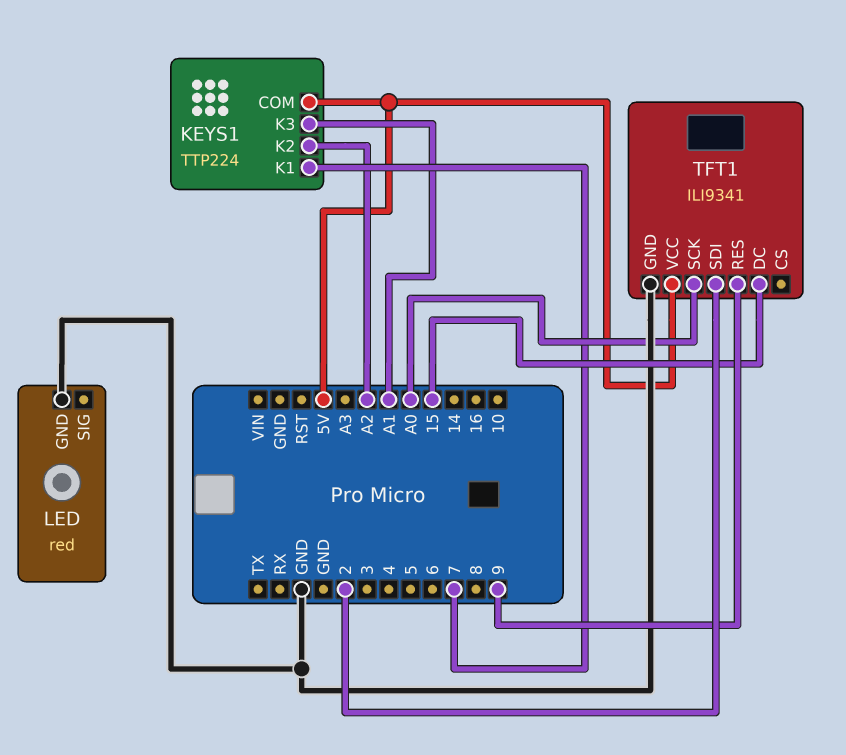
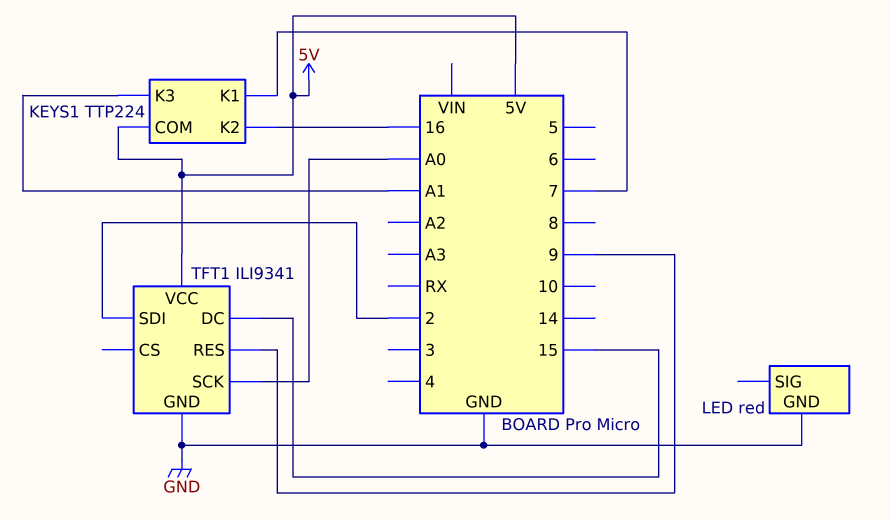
KEYS1 pin K2: A2 -> 16

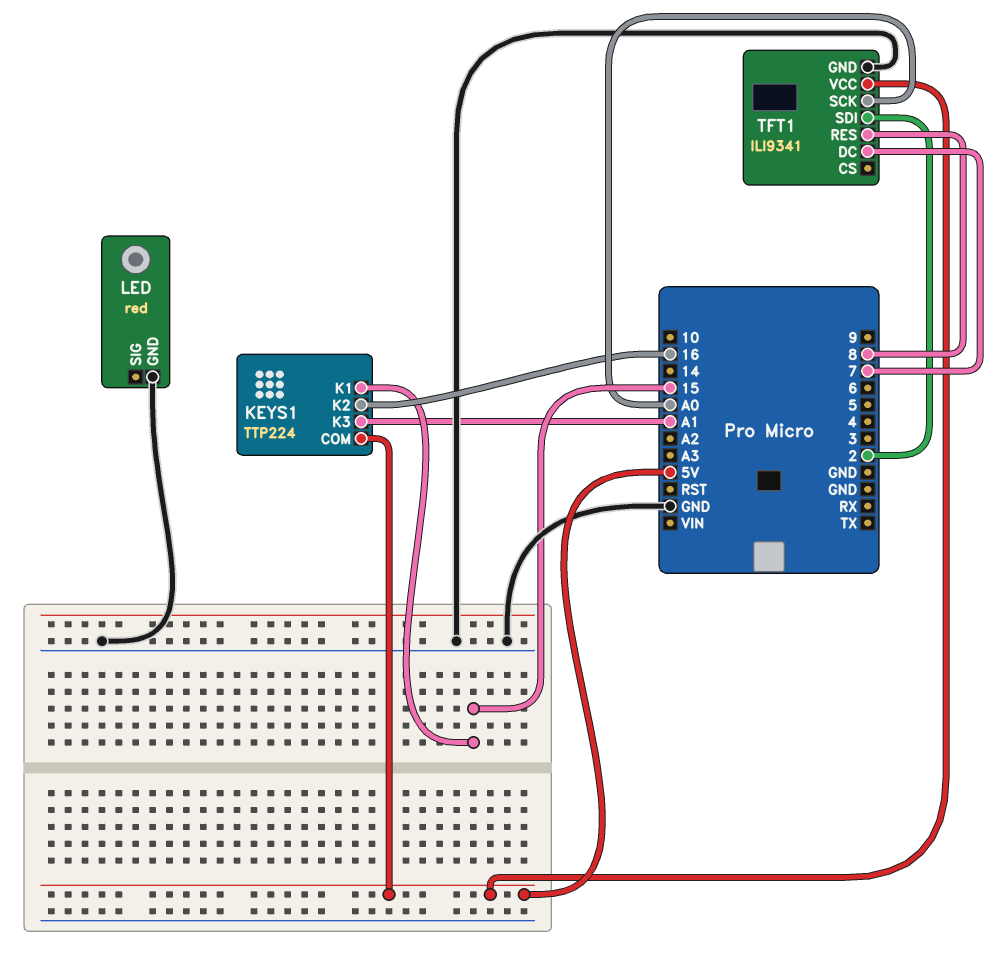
KEYS1 pin K1: 7 -> 15
TFT1 pin DC: 15 -> 7
TFT1 pin RES: 9 -> 8

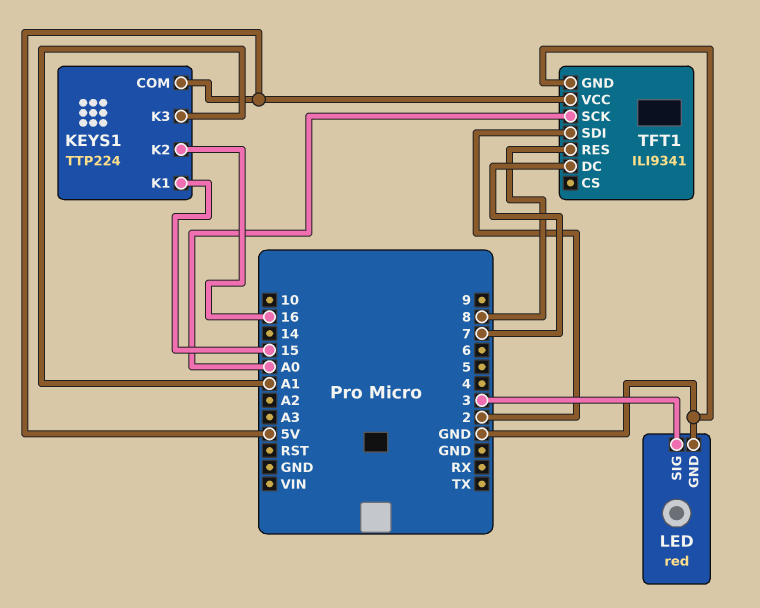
LED pin SIG: none -> 3

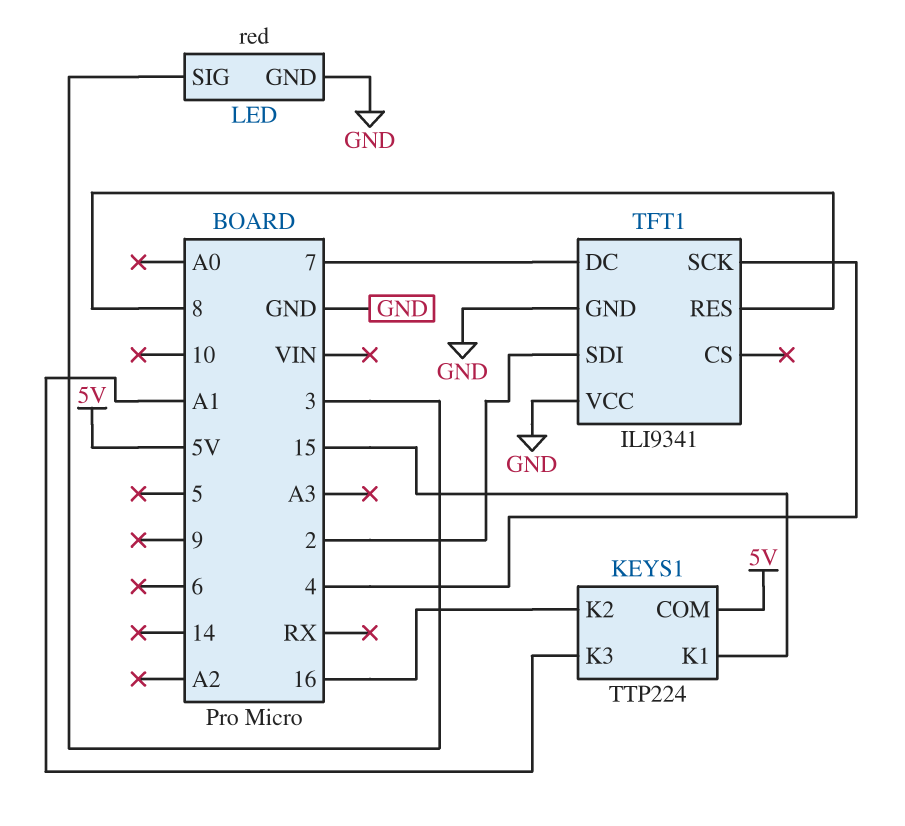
TFT1 pin SCK: A0 -> 4
TFT1 pin VCC: 5V -> GND

